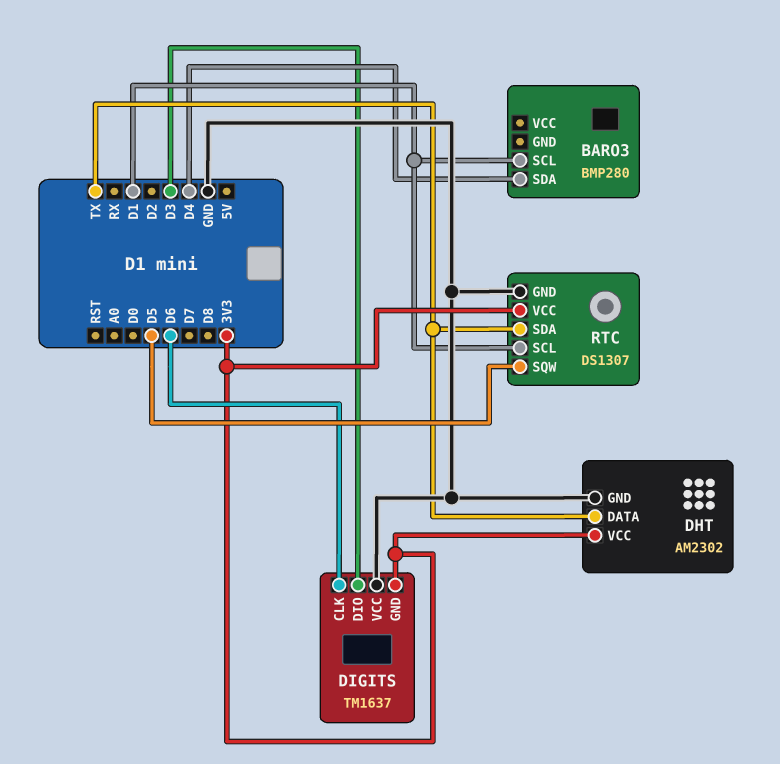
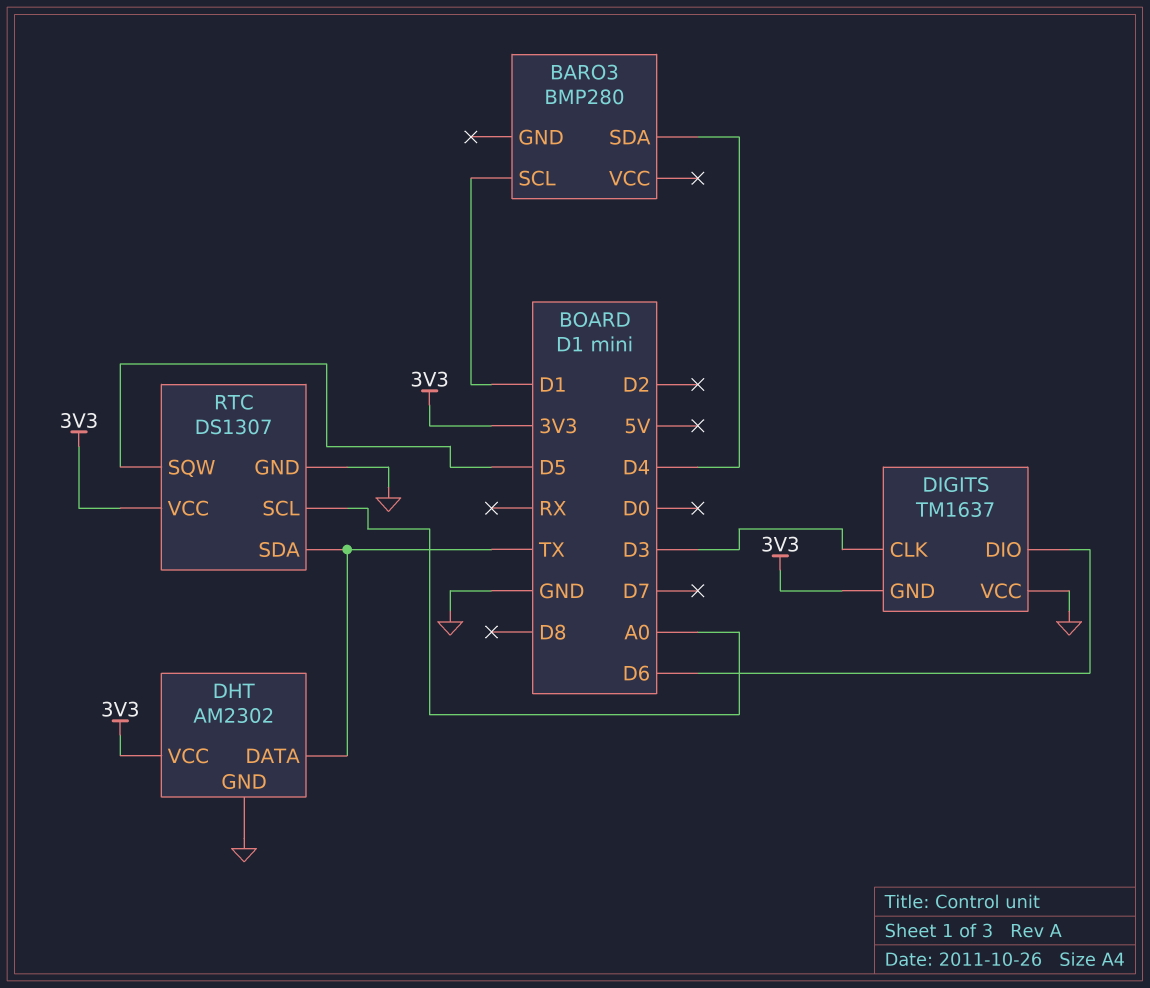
DIGITS pin CLK: D6 -> D3
DIGITS pin DIO: D3 -> D6
RTC pin SCL: D1 -> A0

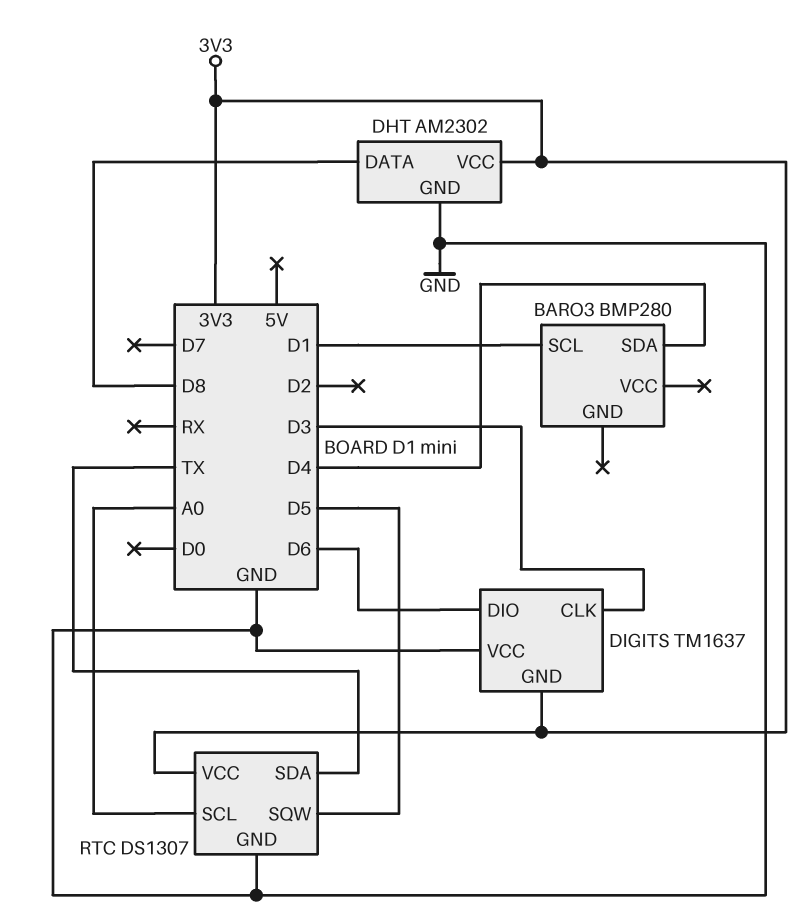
DHT pin DATA: TX -> D8

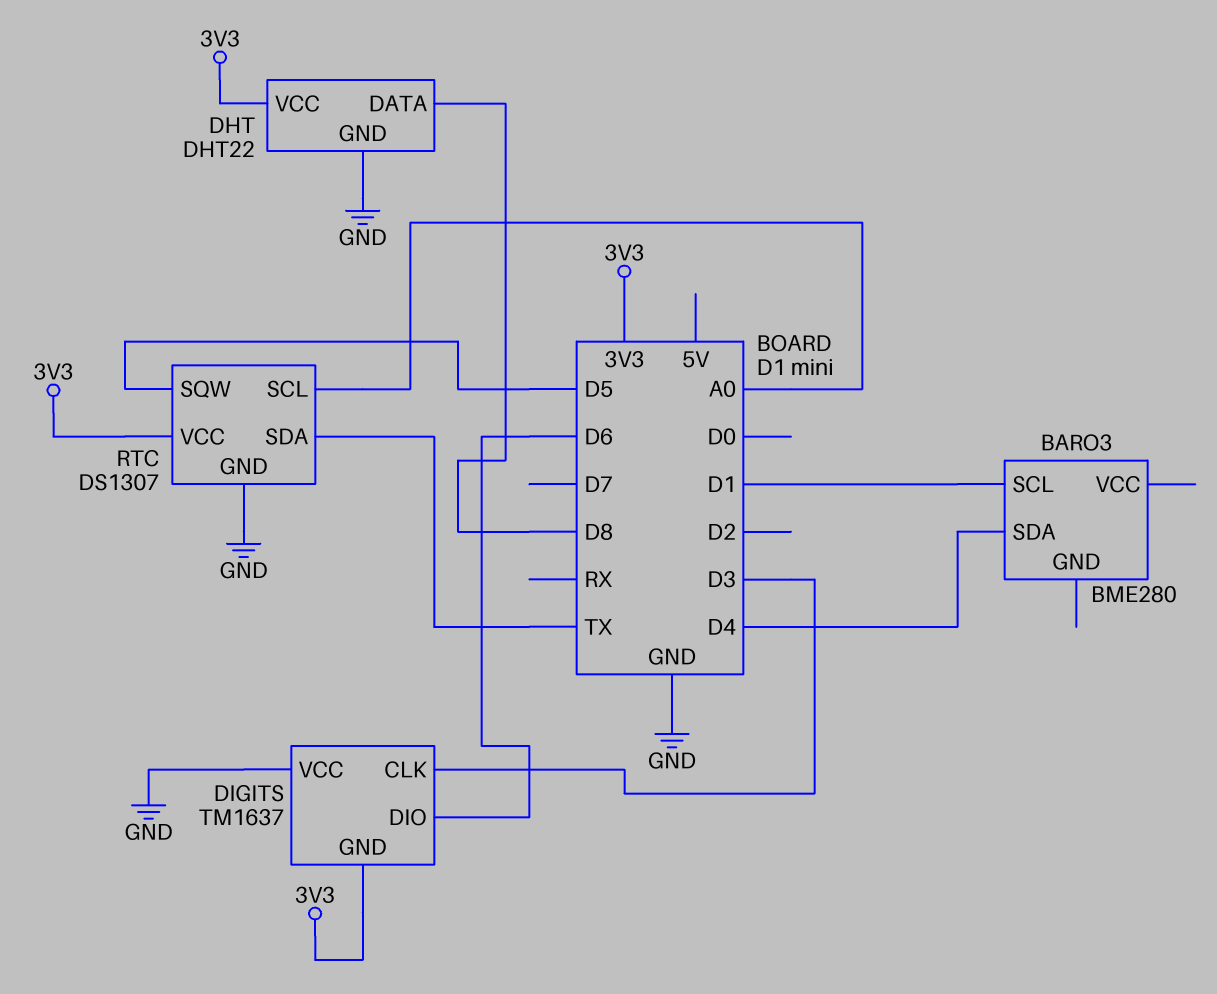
BARO3: BMP280 -> BME280
DHT: AM2302 -> DHT22

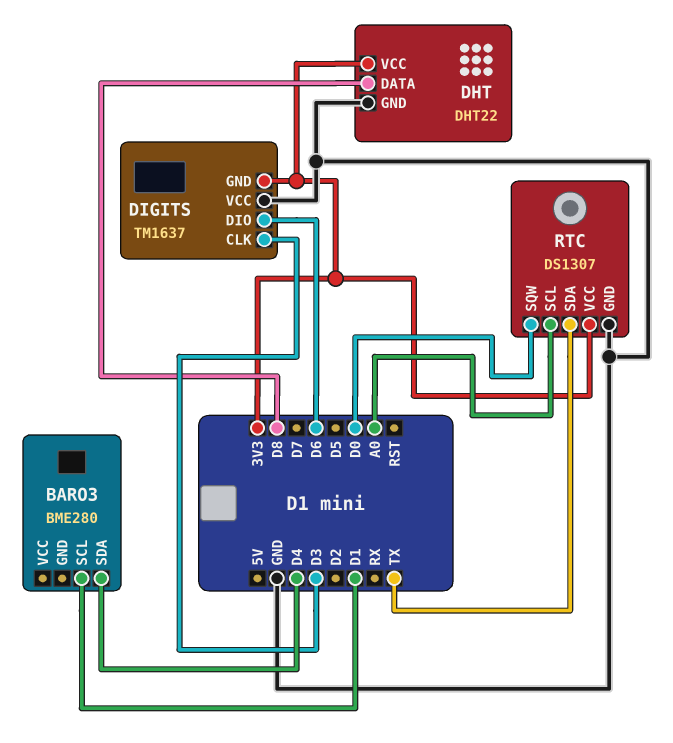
RTC pin SQW: D5 -> D0

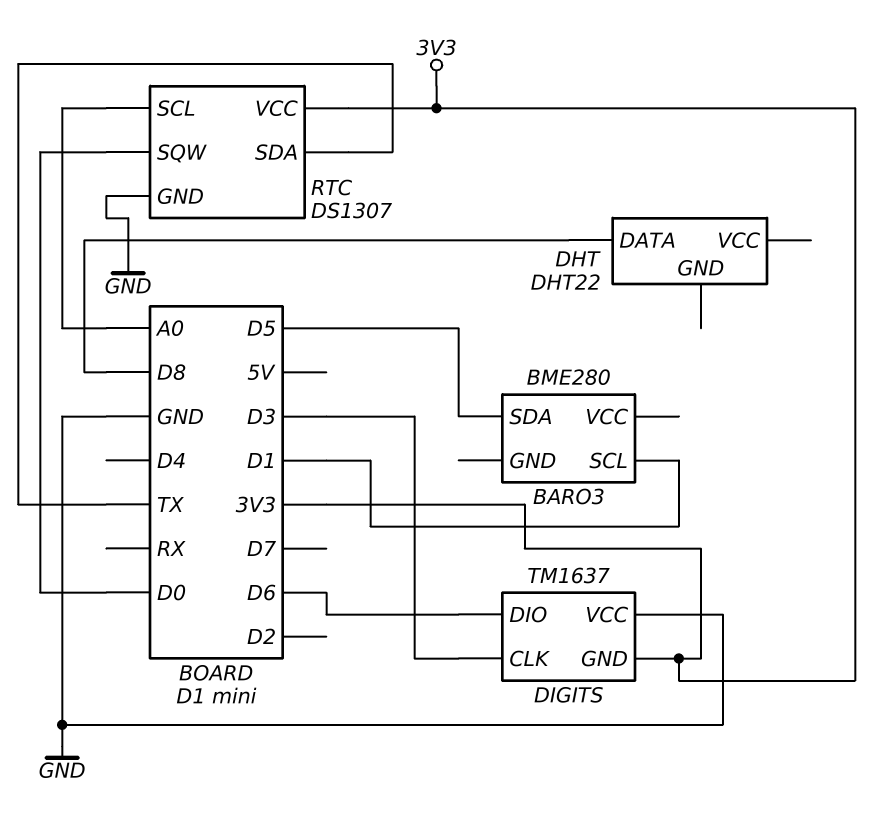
BARO3 pin SDA: D4 -> D5
DHT pin GND: GND -> none
DHT pin VCC: 3V3 -> none

